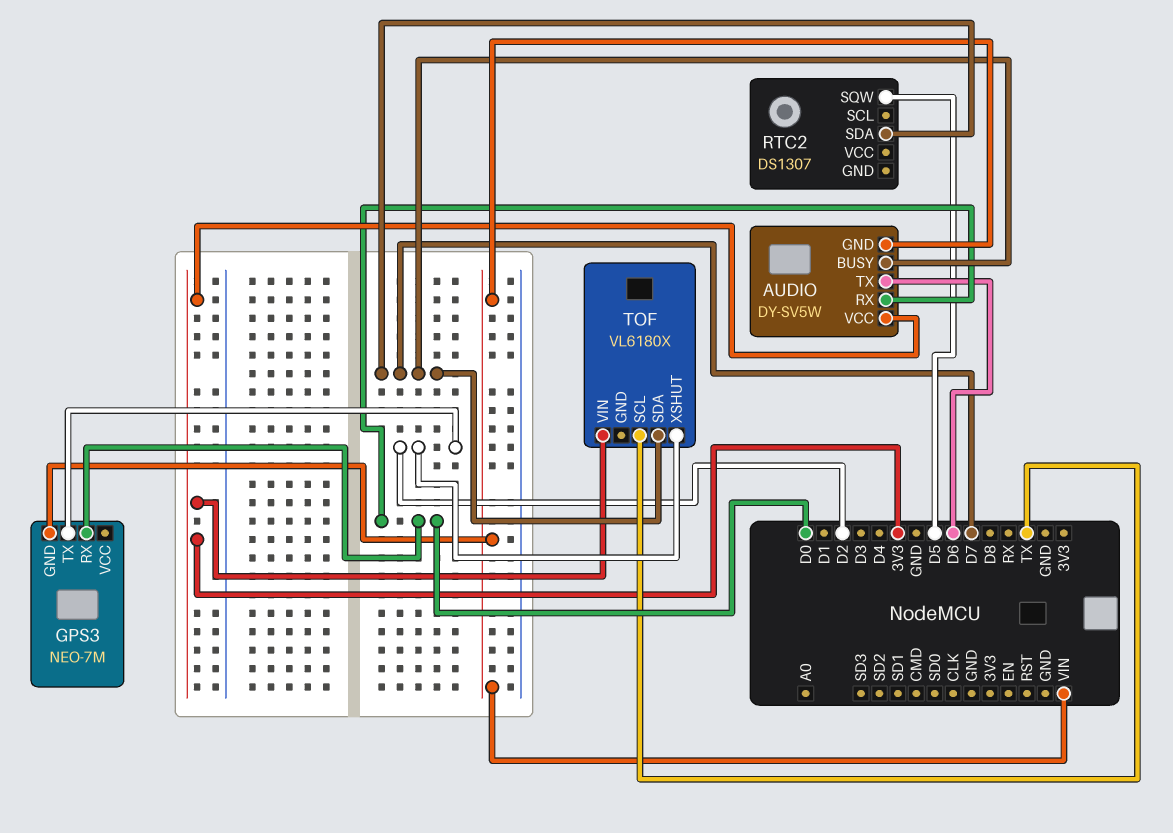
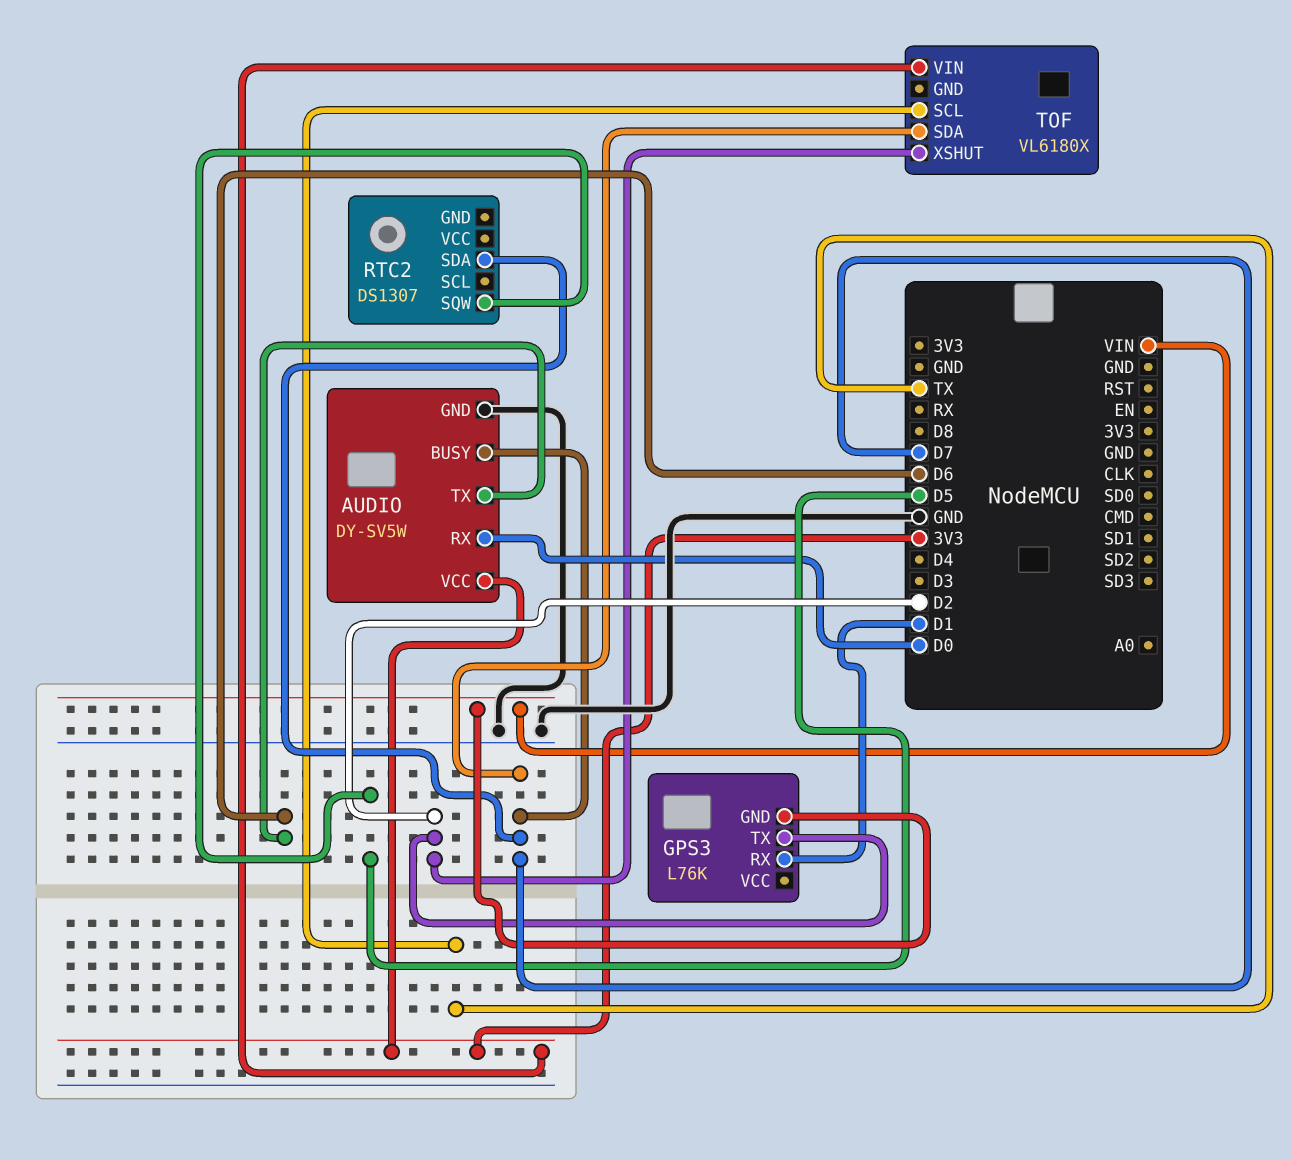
AUDIO pin GND: VIN -> GND
GPS3: NEO-7M -> L76K
GPS3 pin RX: D0 -> D1

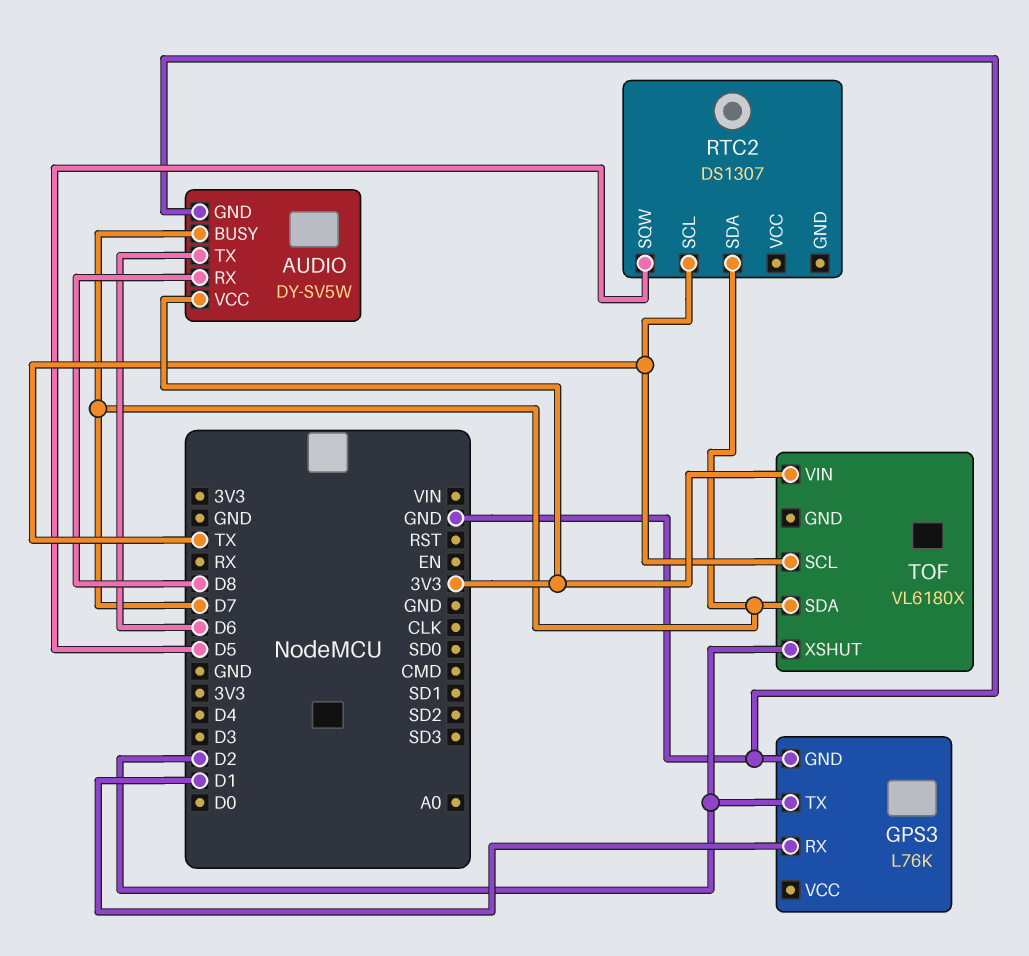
AUDIO pin RX: D0 -> D8
GPS3 pin GND: VIN -> GND
RTC2 pin SCL: none -> TX

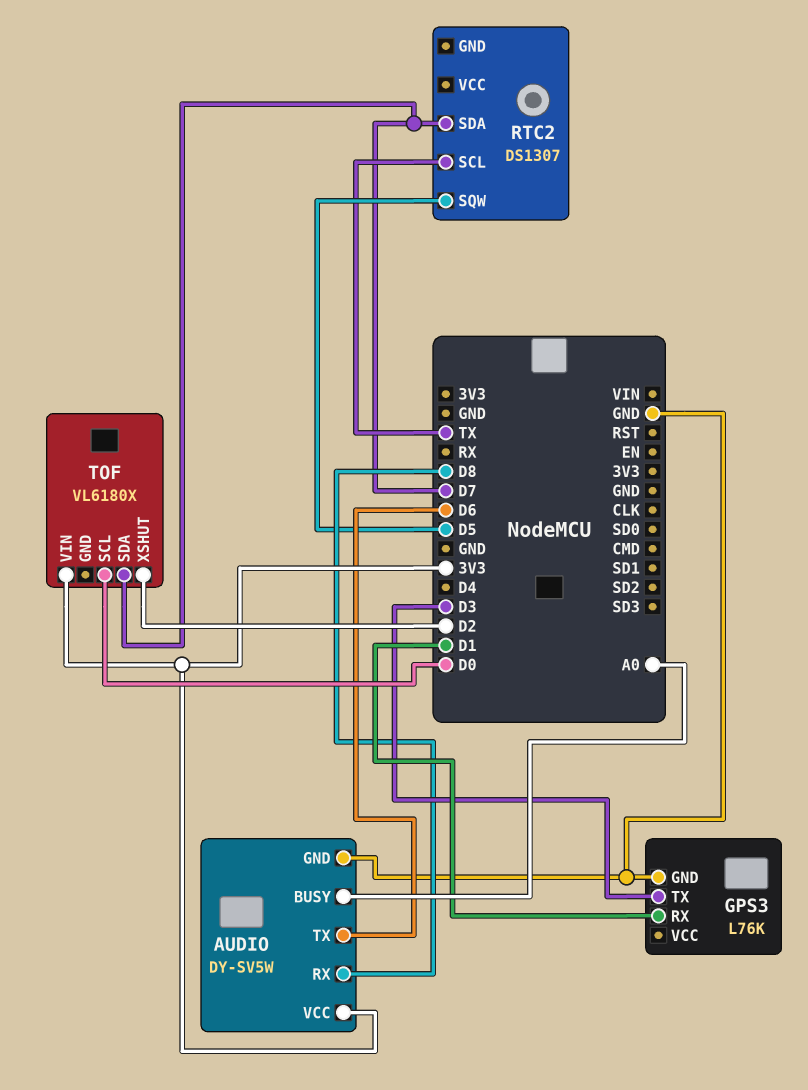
AUDIO pin BUSY: D7 -> A0
GPS3 pin TX: D2 -> D3
TOF pin SCL: TX -> D0

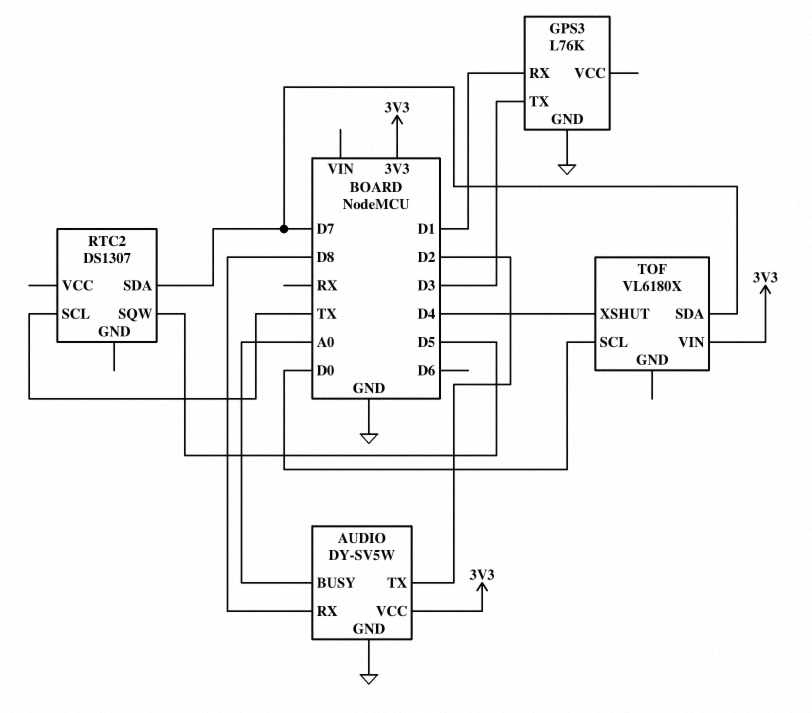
AUDIO pin TX: D6 -> D2
TOF pin XSHUT: D2 -> D4

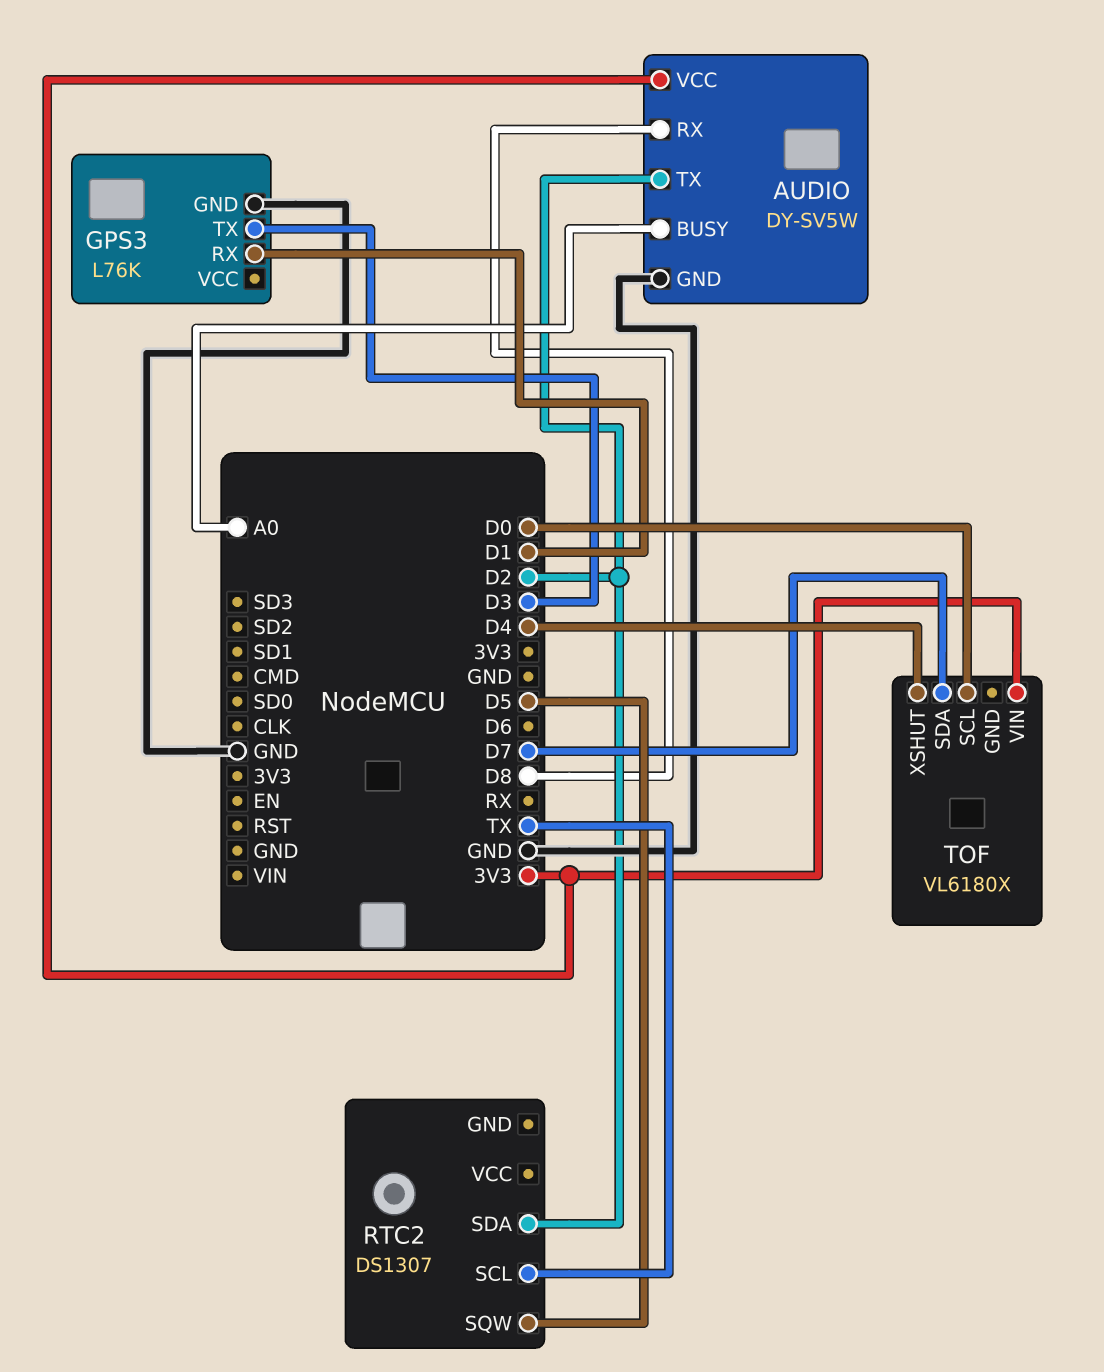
RTC2 pin SDA: D7 -> D2

